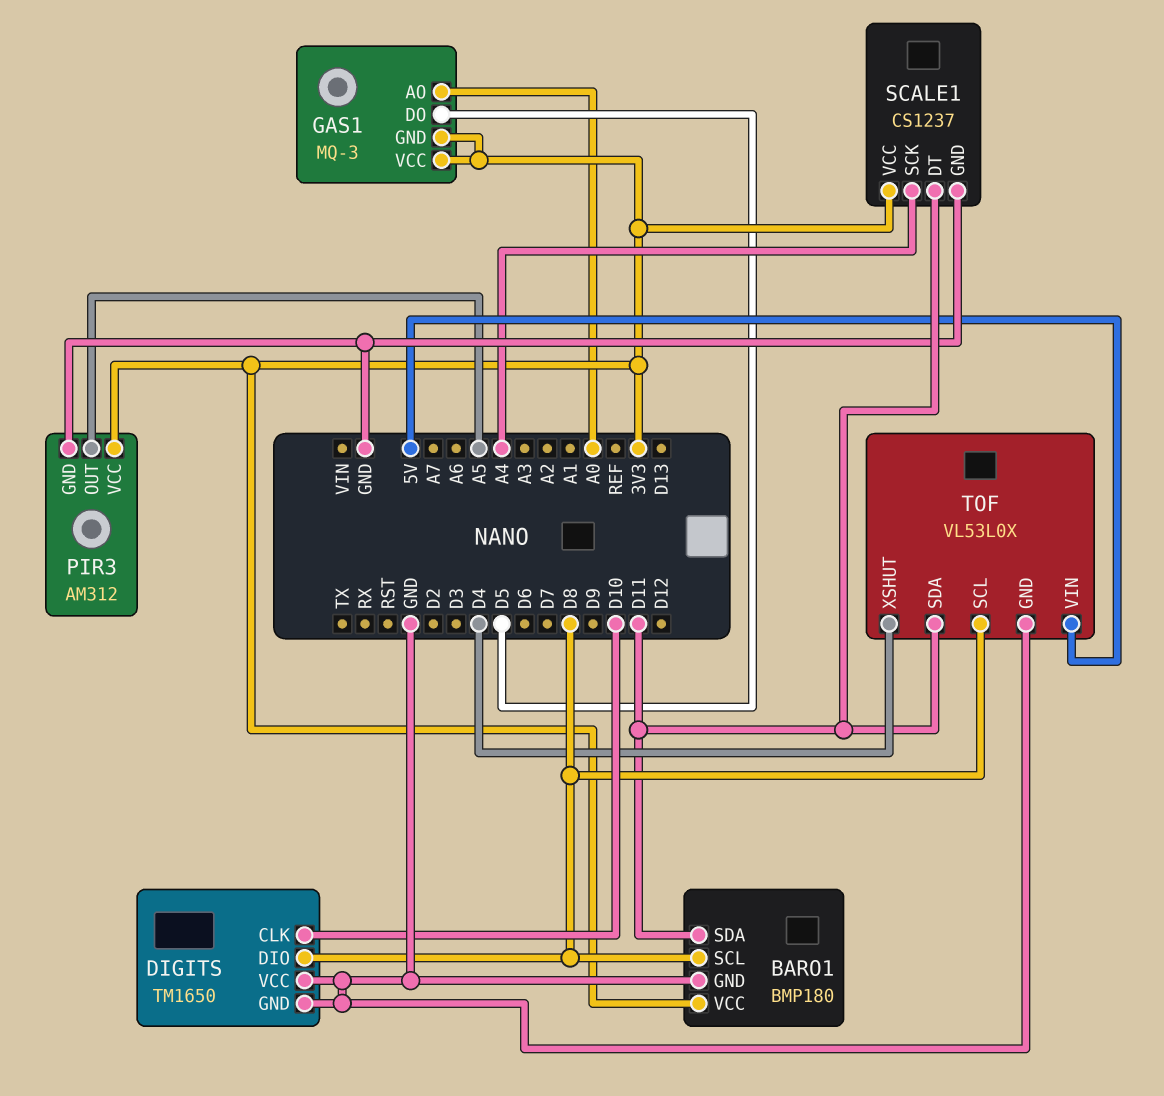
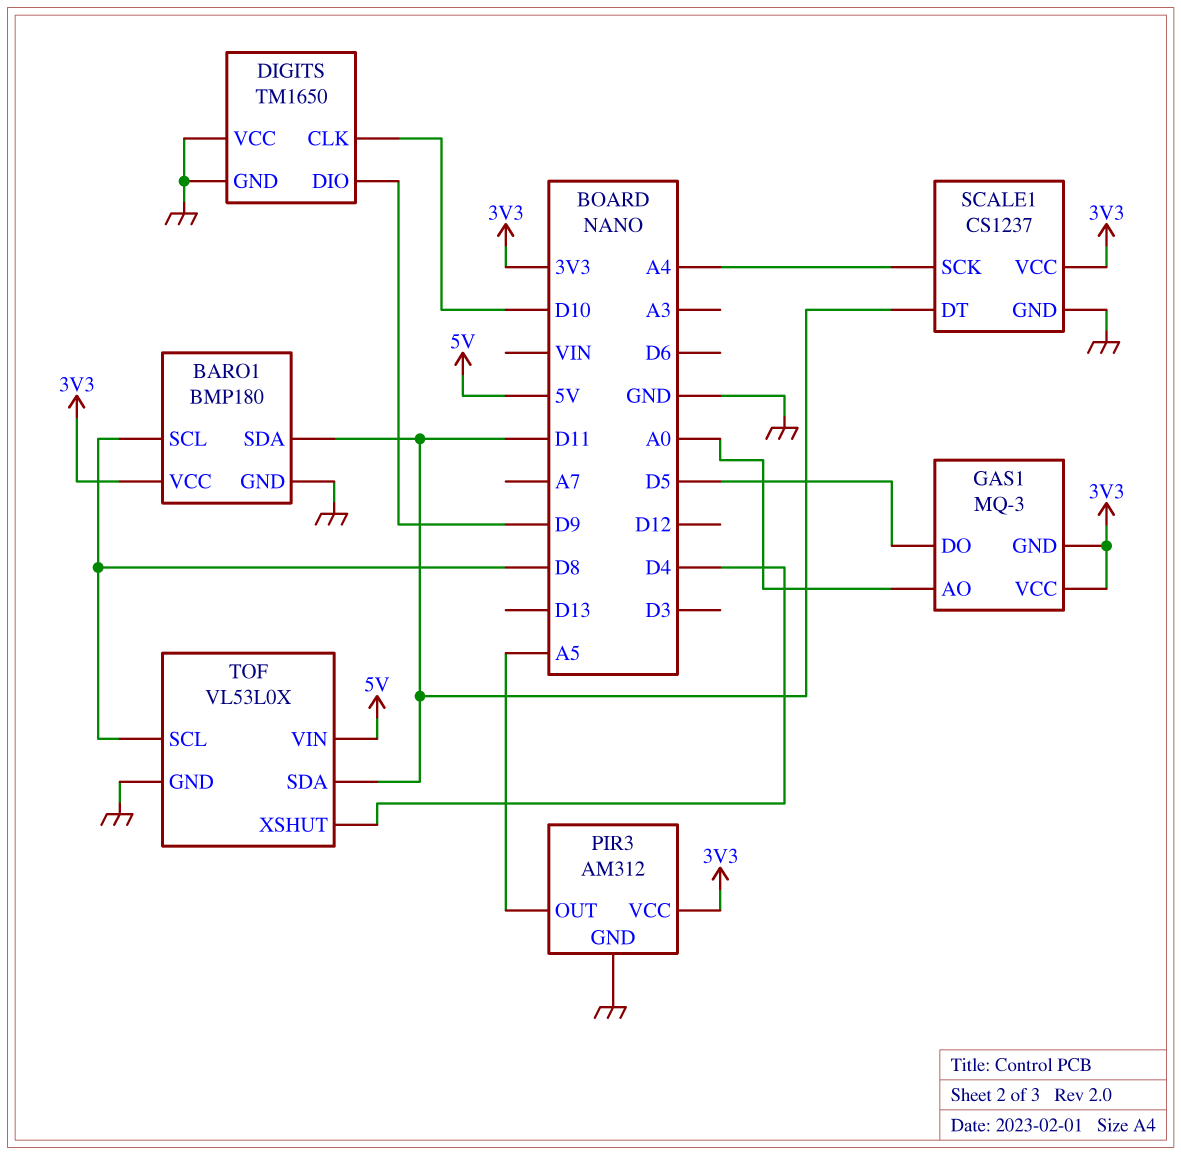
DIGITS pin DIO: D8 -> D9

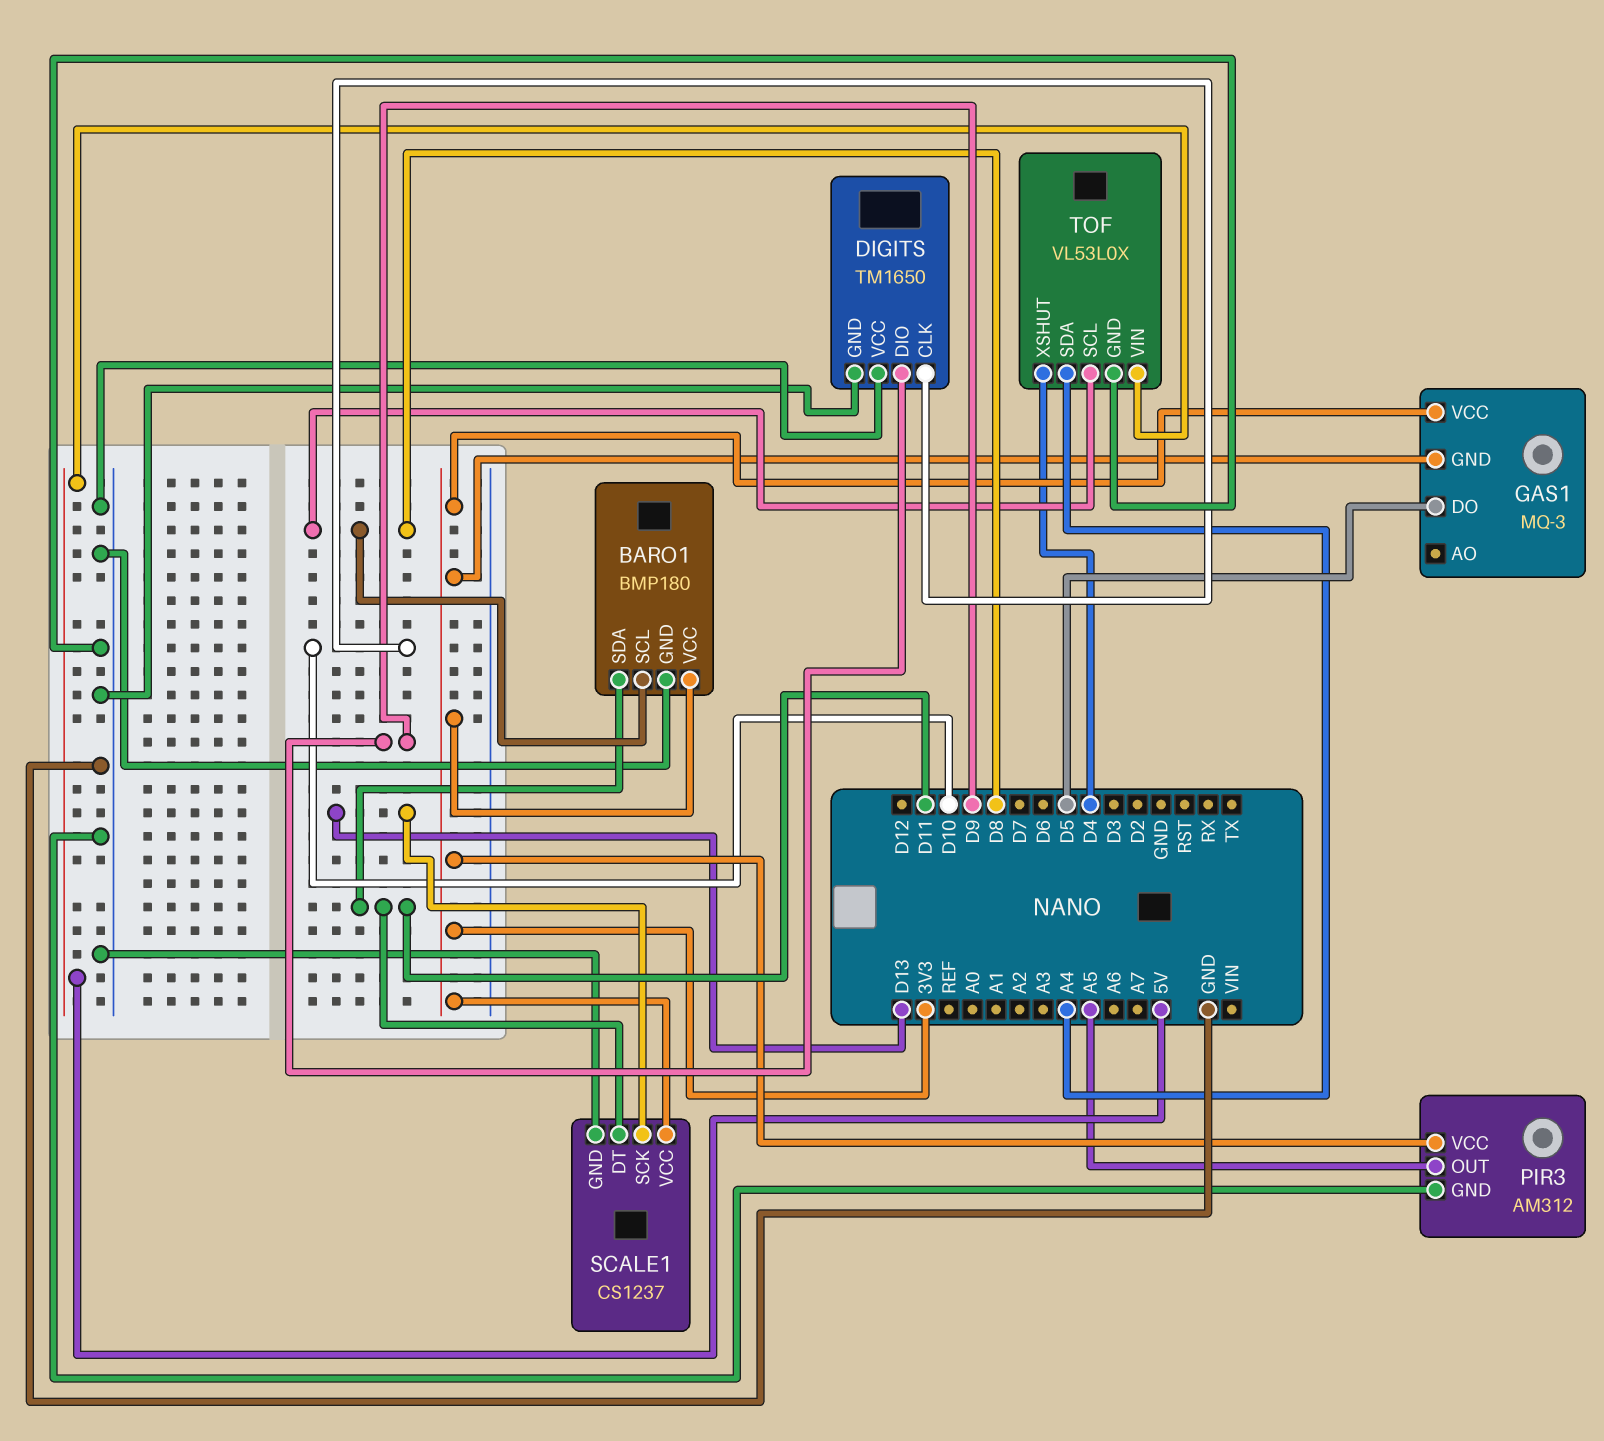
GAS1 pin AO: A0 -> none
SCALE1 pin SCK: A4 -> D13
TOF pin SDA: D11 -> A4

